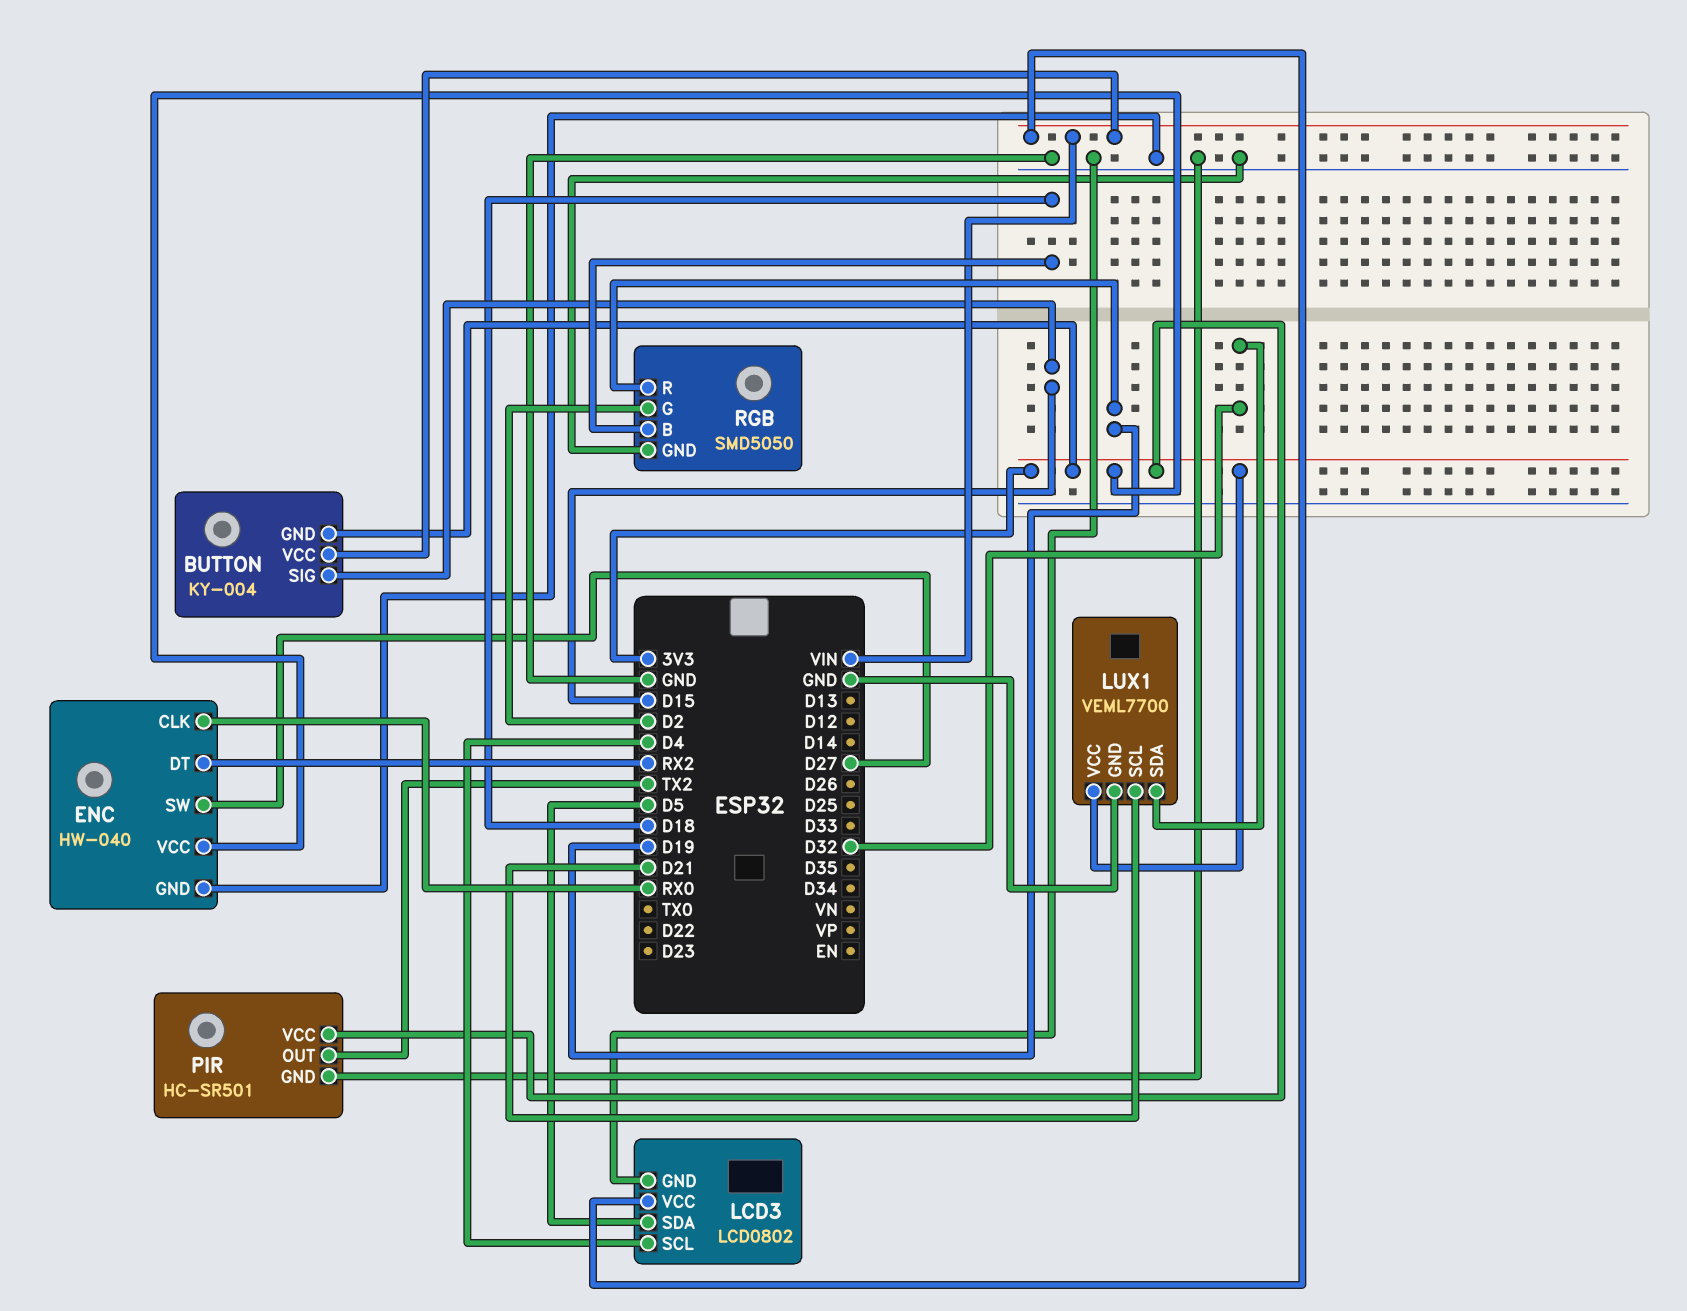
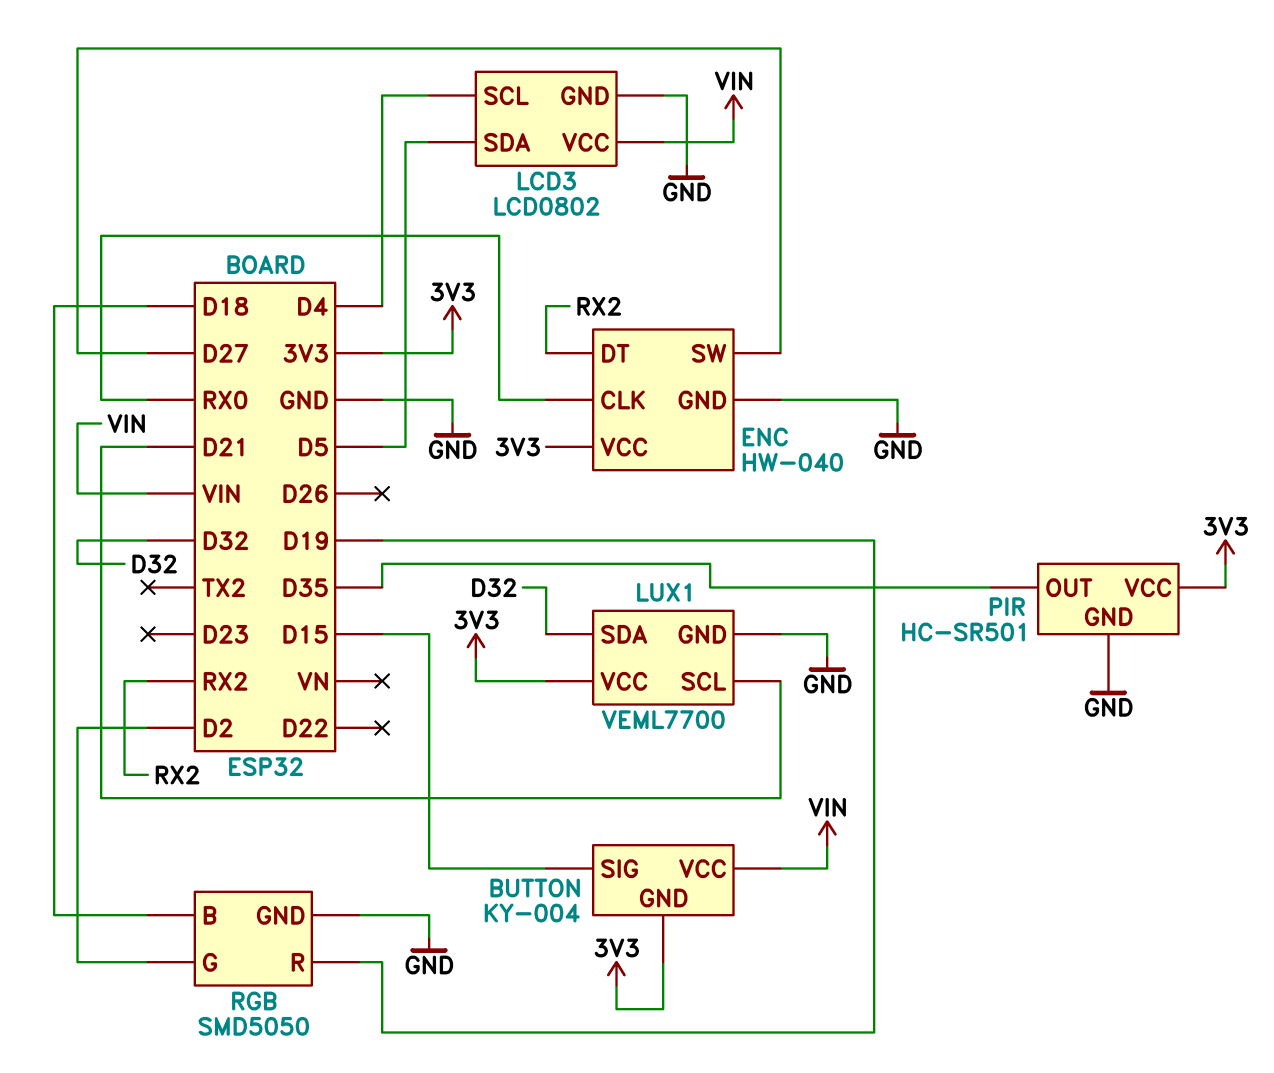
PIR pin OUT: TX2 -> D35

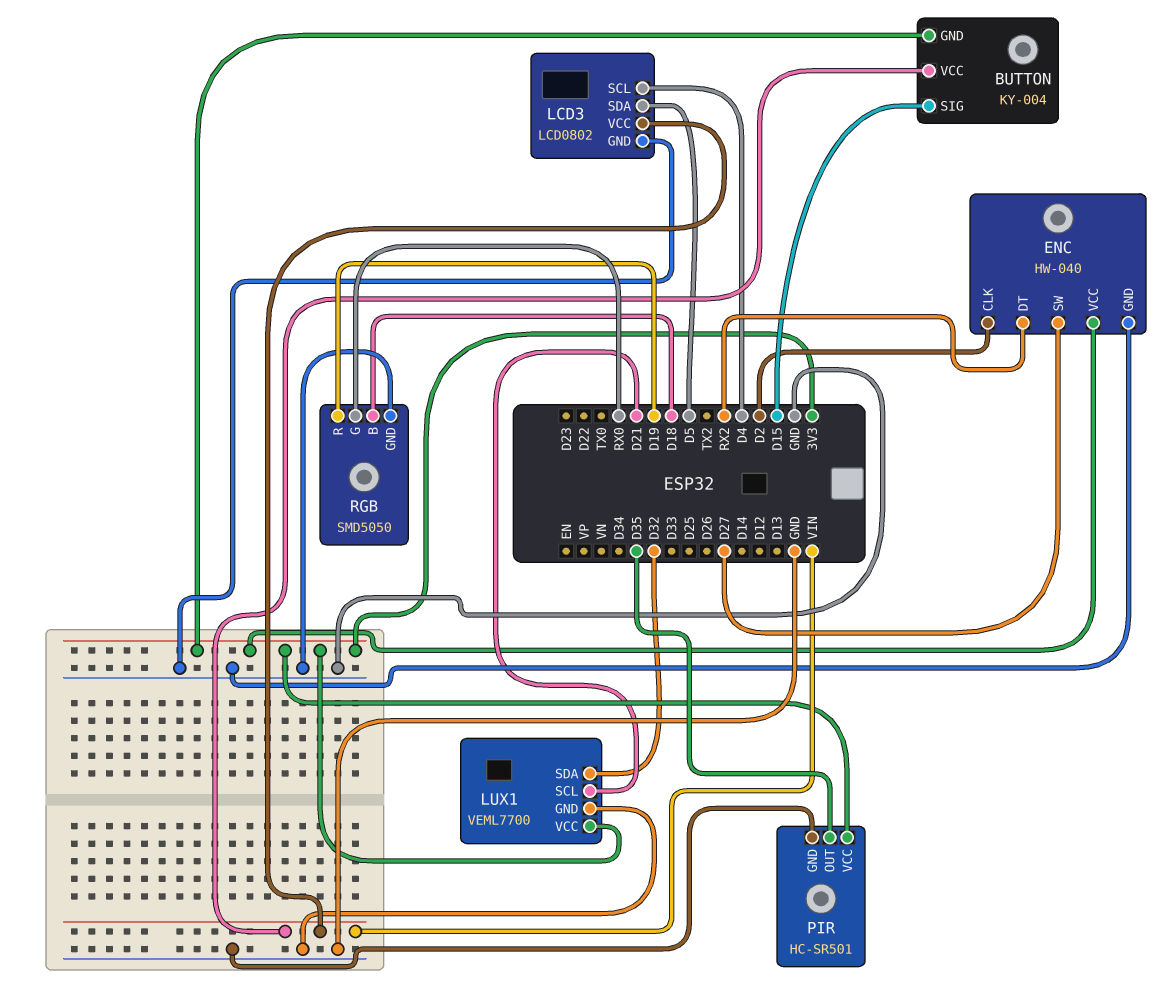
ENC pin CLK: RX0 -> D2
RGB pin G: D2 -> RX0

